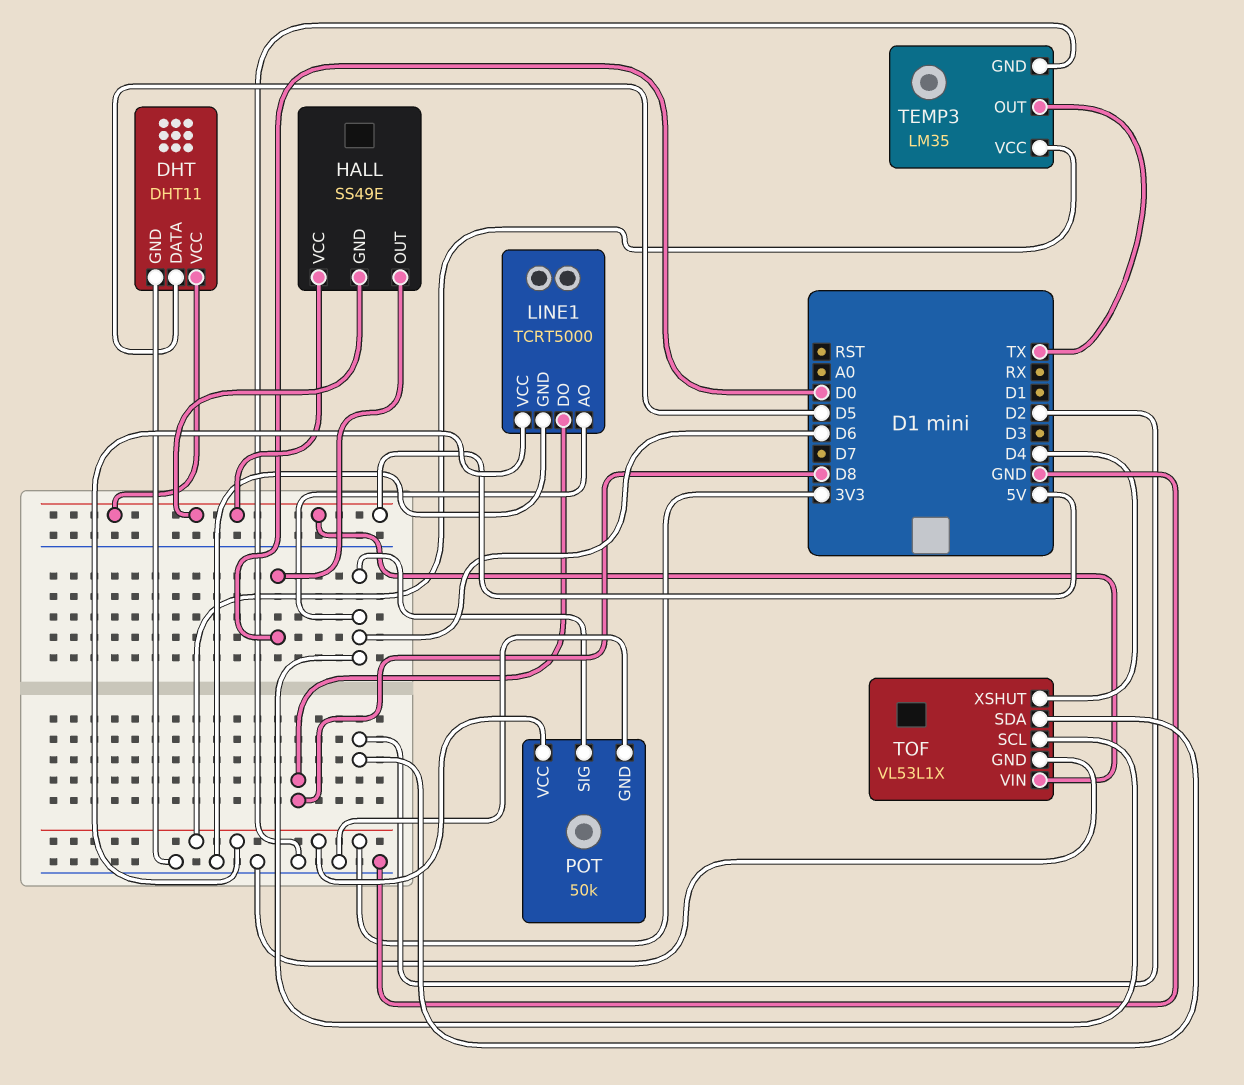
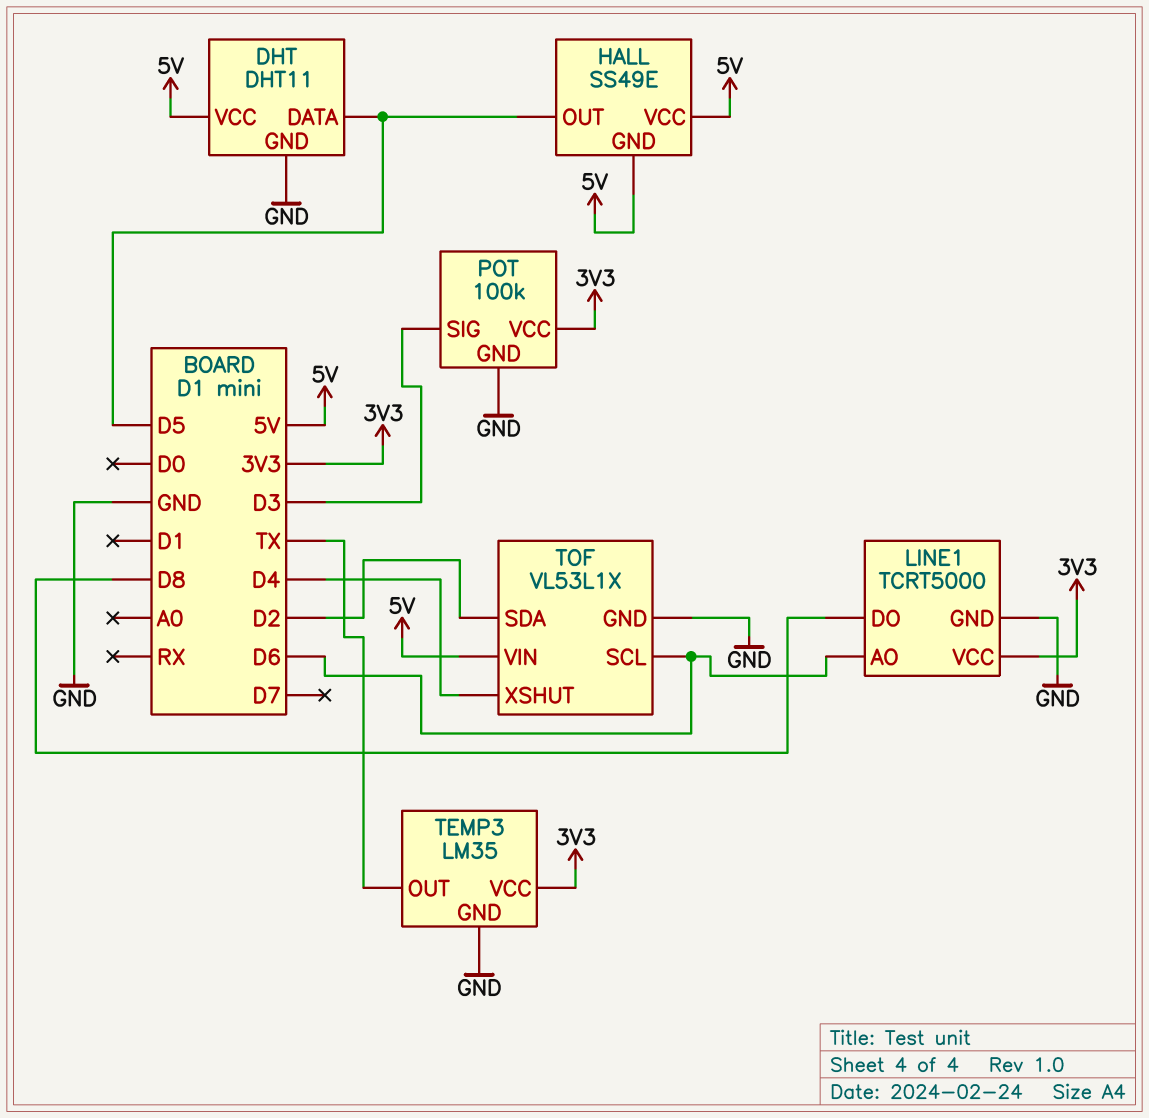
HALL pin OUT: D0 -> D5
POT: 50k -> 100k
POT pin SIG: D6 -> D3

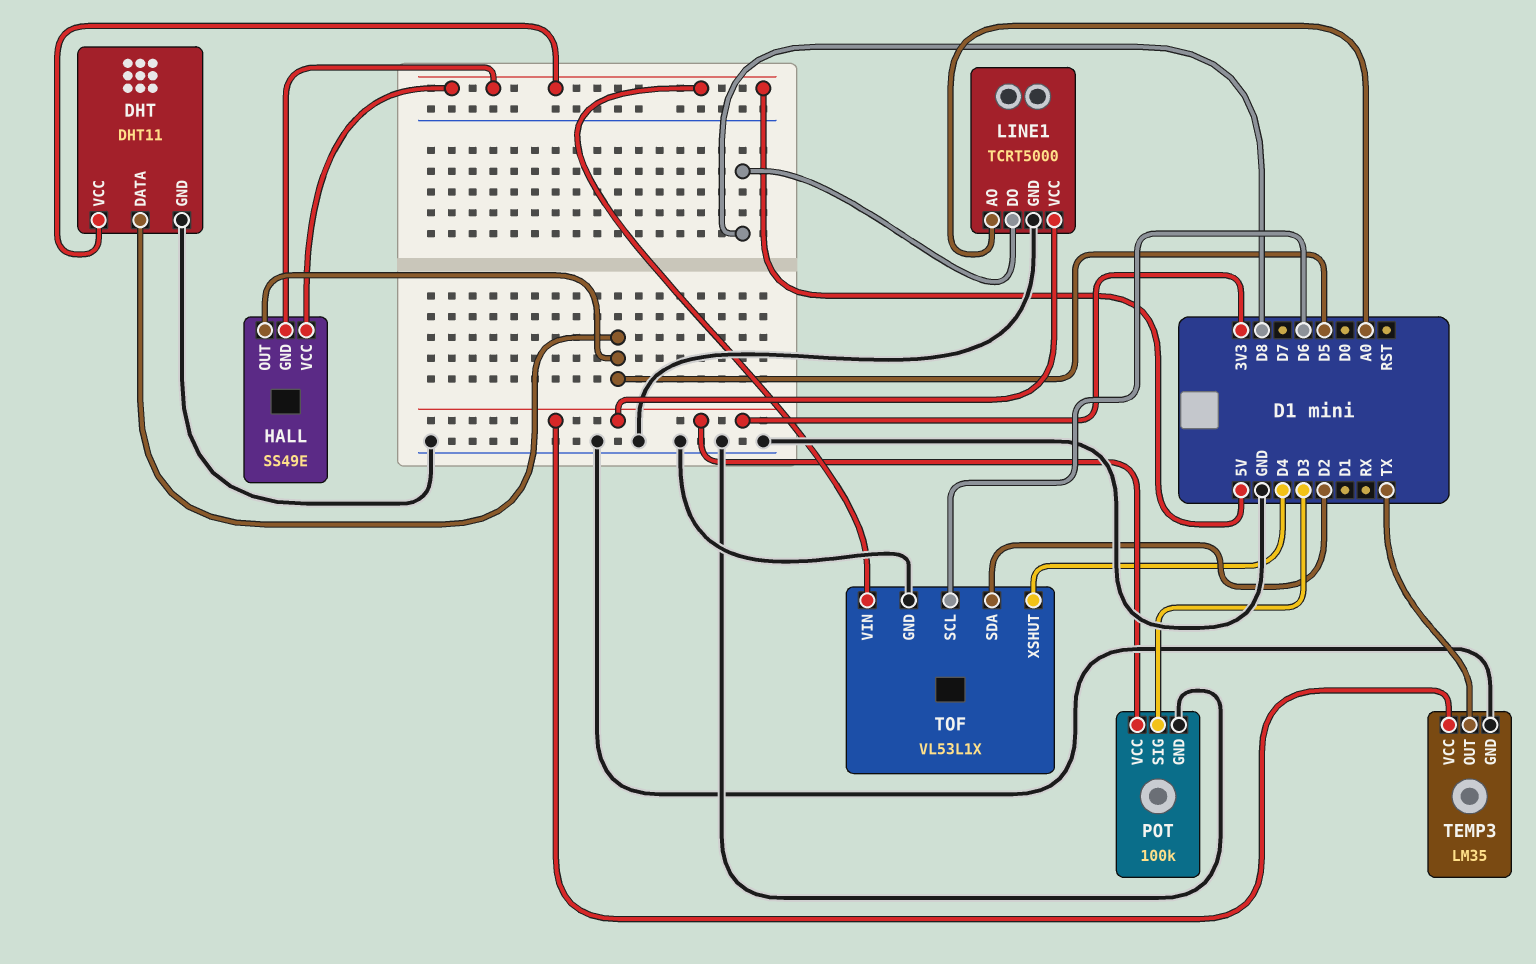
LINE1 pin AO: D6 -> A0

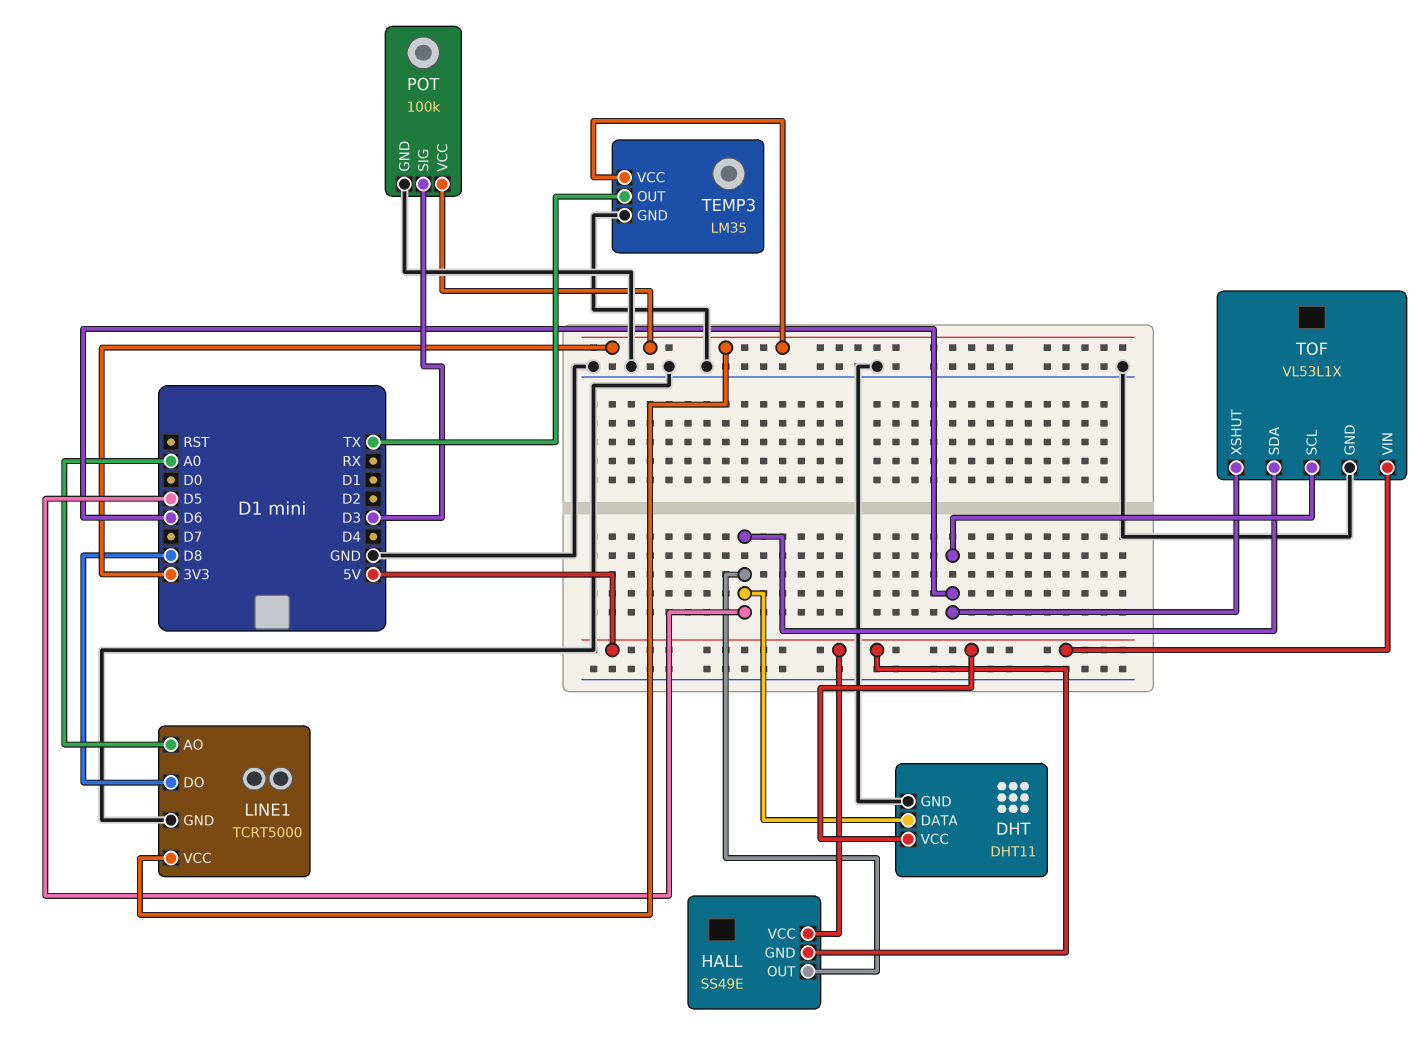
TOF pin SDA: D2 -> D5
TOF pin XSHUT: D4 -> D6

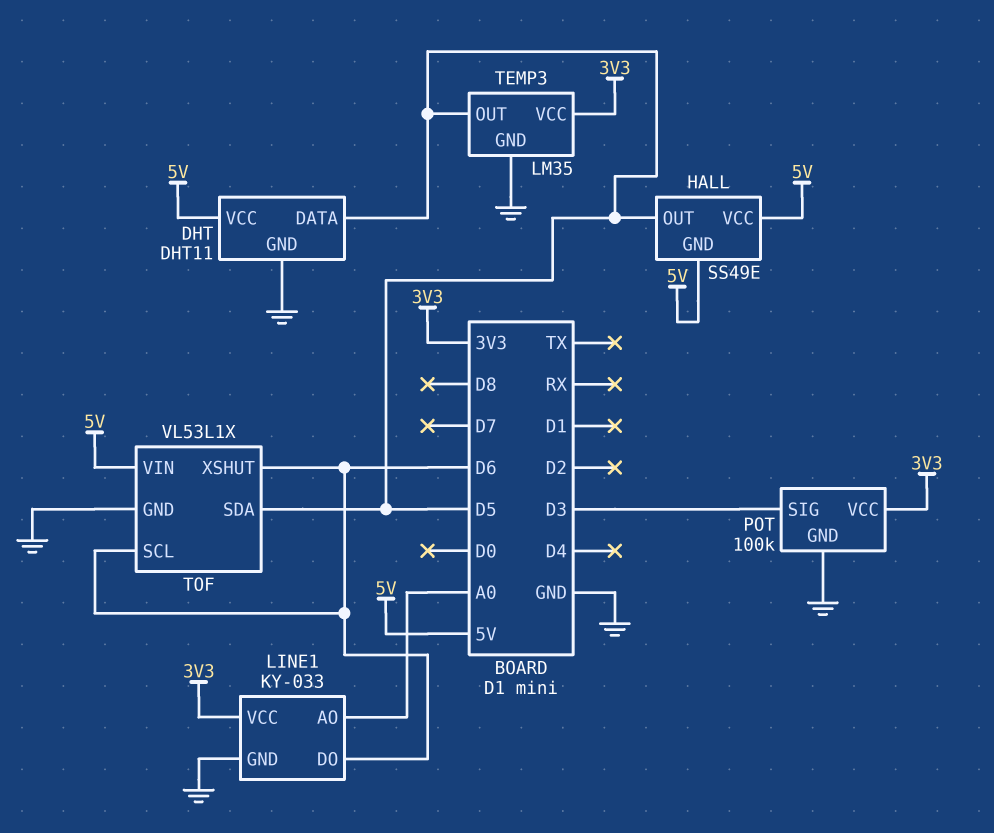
LINE1: TCRT5000 -> KY-033
LINE1 pin DO: D8 -> D6
TEMP3 pin OUT: TX -> D5

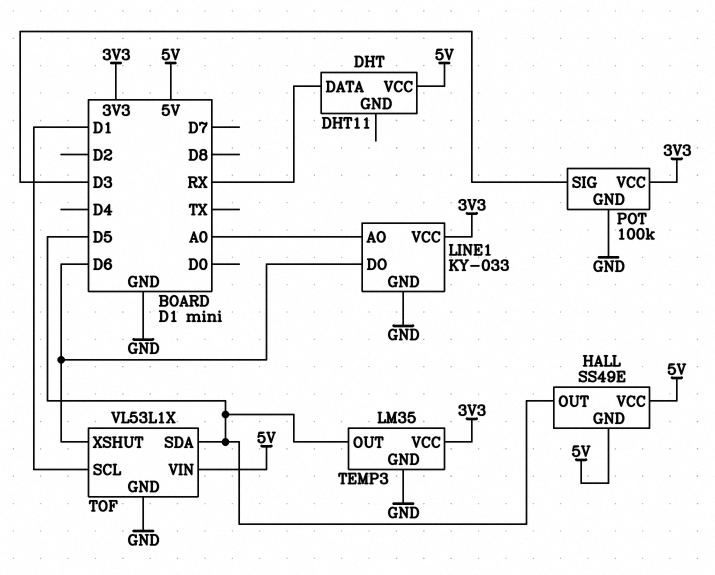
DHT pin DATA: D5 -> RX
DHT pin GND: GND -> none
TOF pin SCL: D6 -> D1

